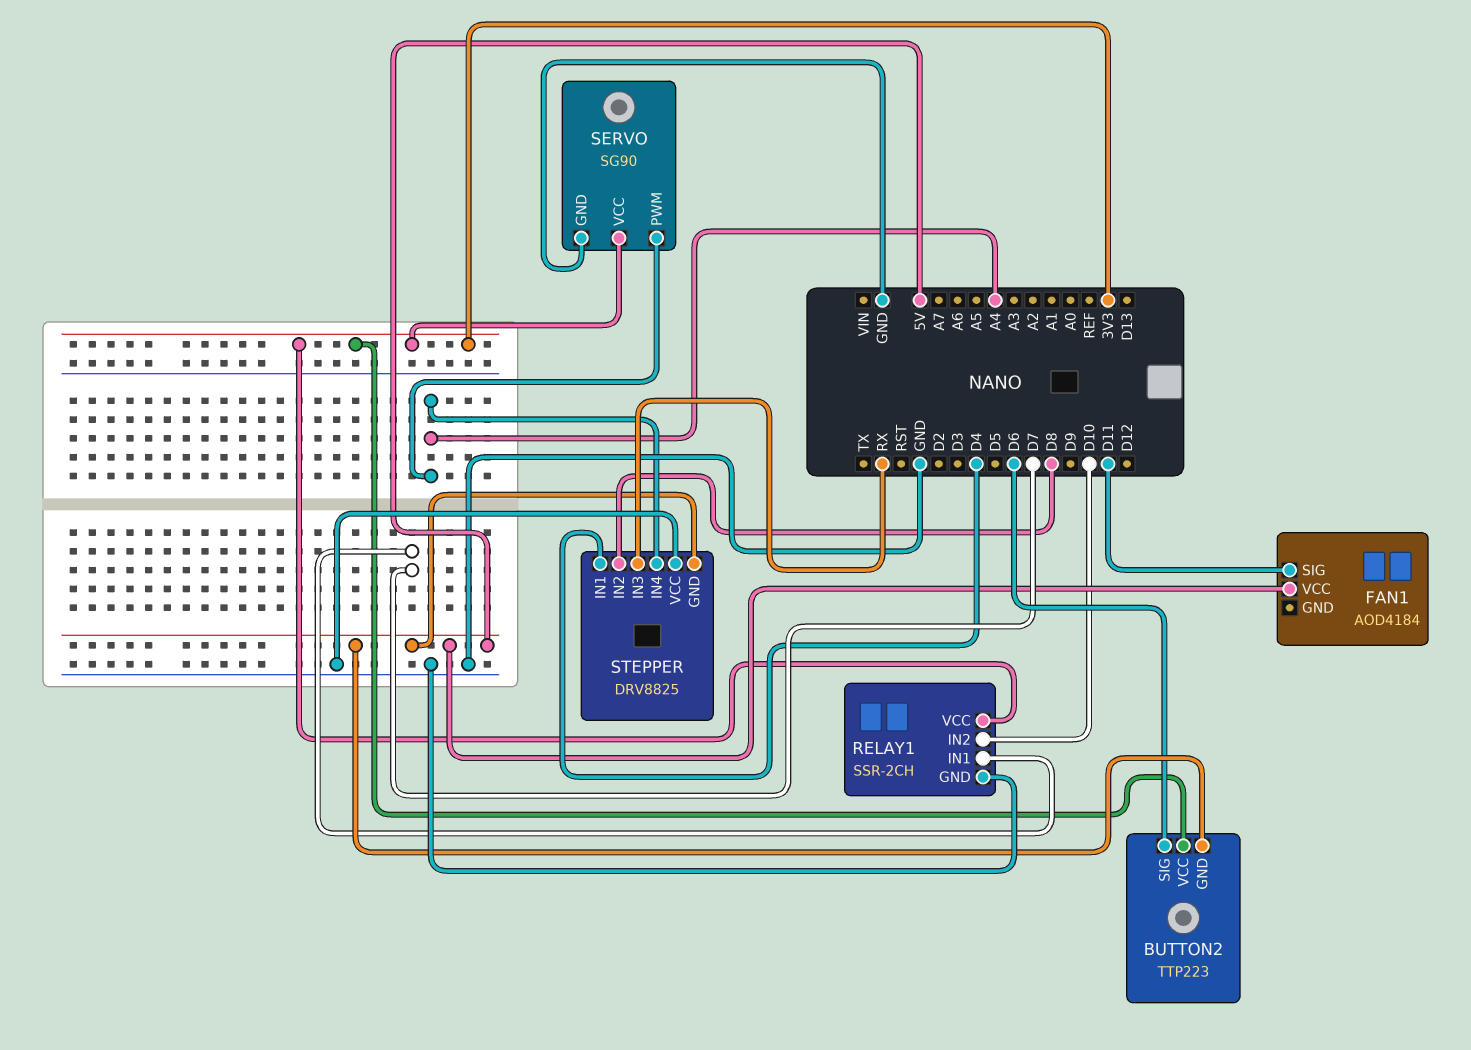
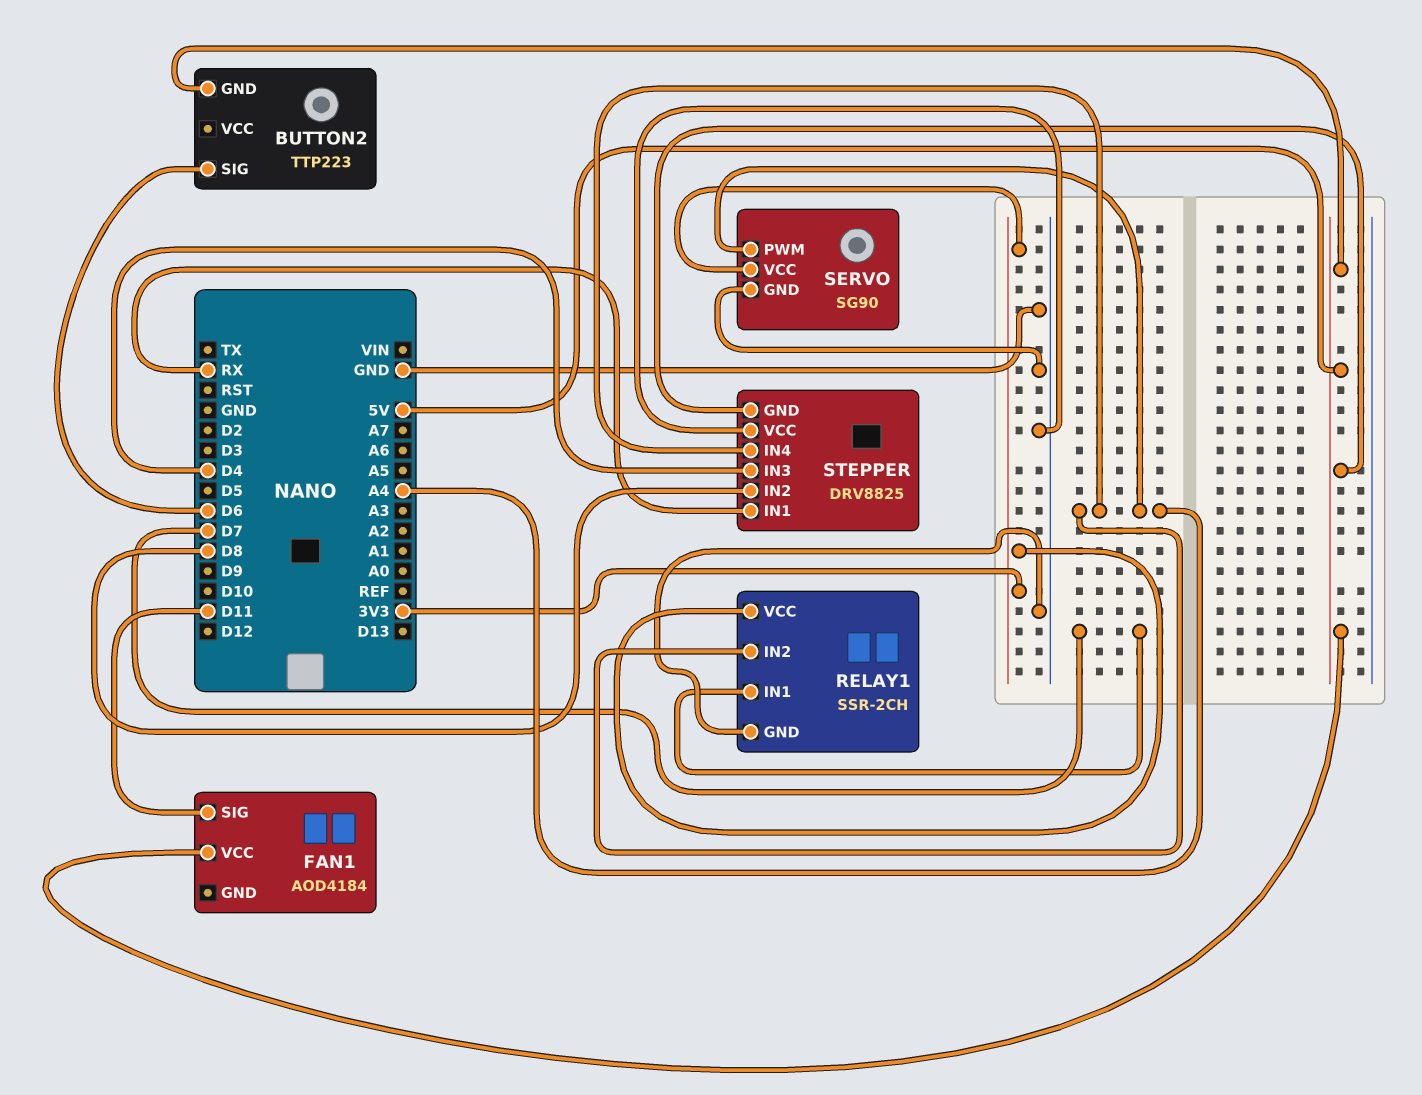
BUTTON2 pin VCC: 3V3 -> none
RELAY1 pin IN2: D10 -> A4
STEPPER pin IN1: D4 -> RX
STEPPER pin IN3: RX -> D4

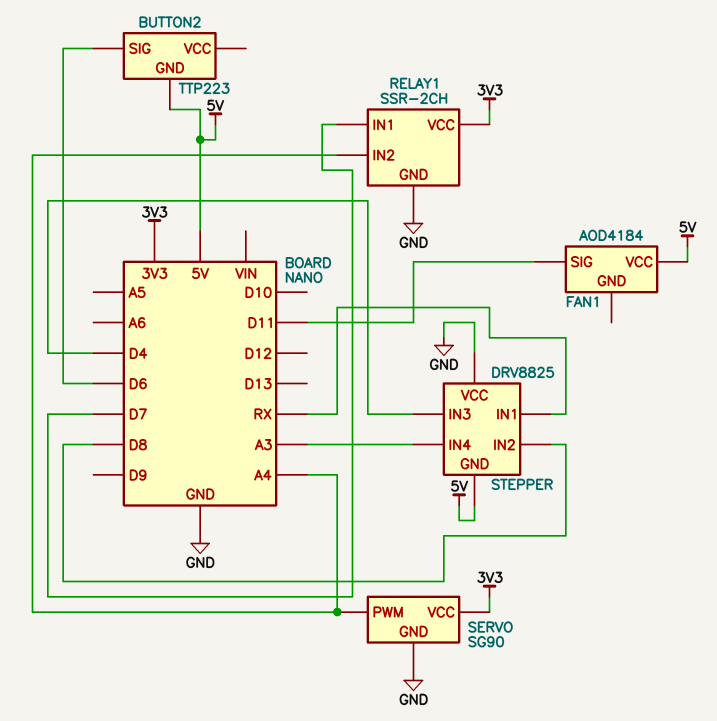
STEPPER pin IN4: A4 -> A3

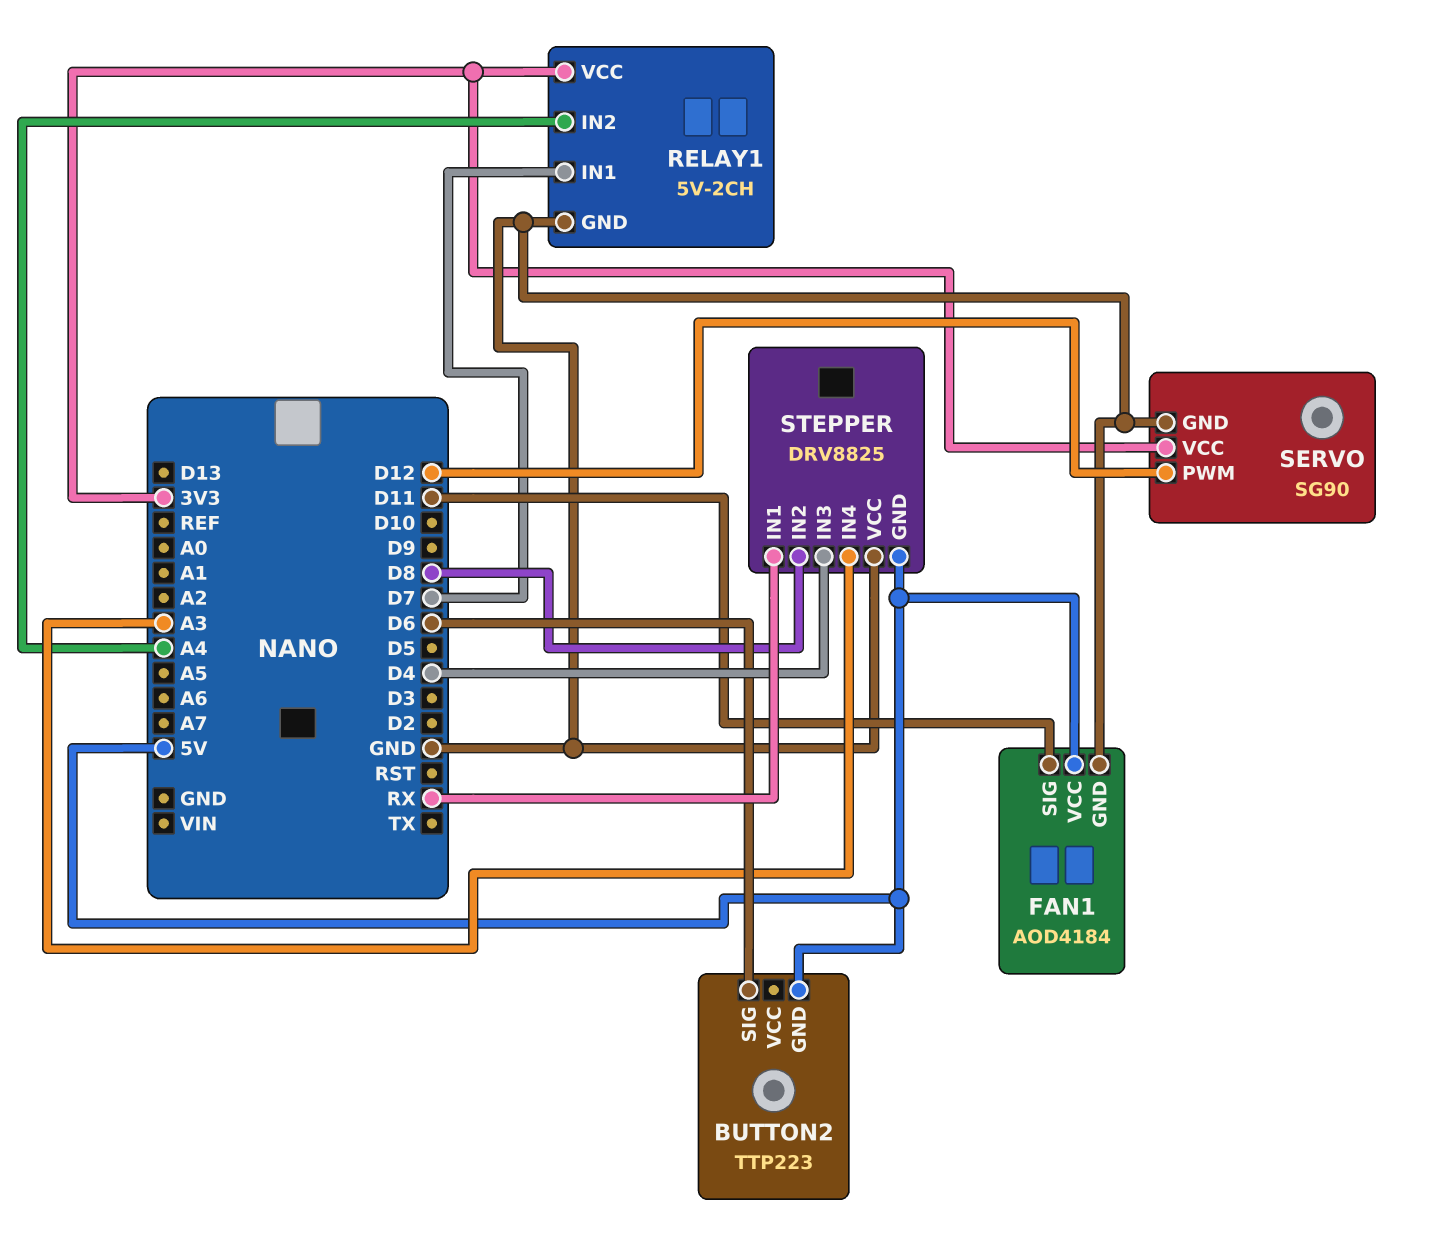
FAN1 pin GND: none -> GND
RELAY1: SSR-2CH -> 5V-2CH
SERVO pin PWM: A4 -> D12

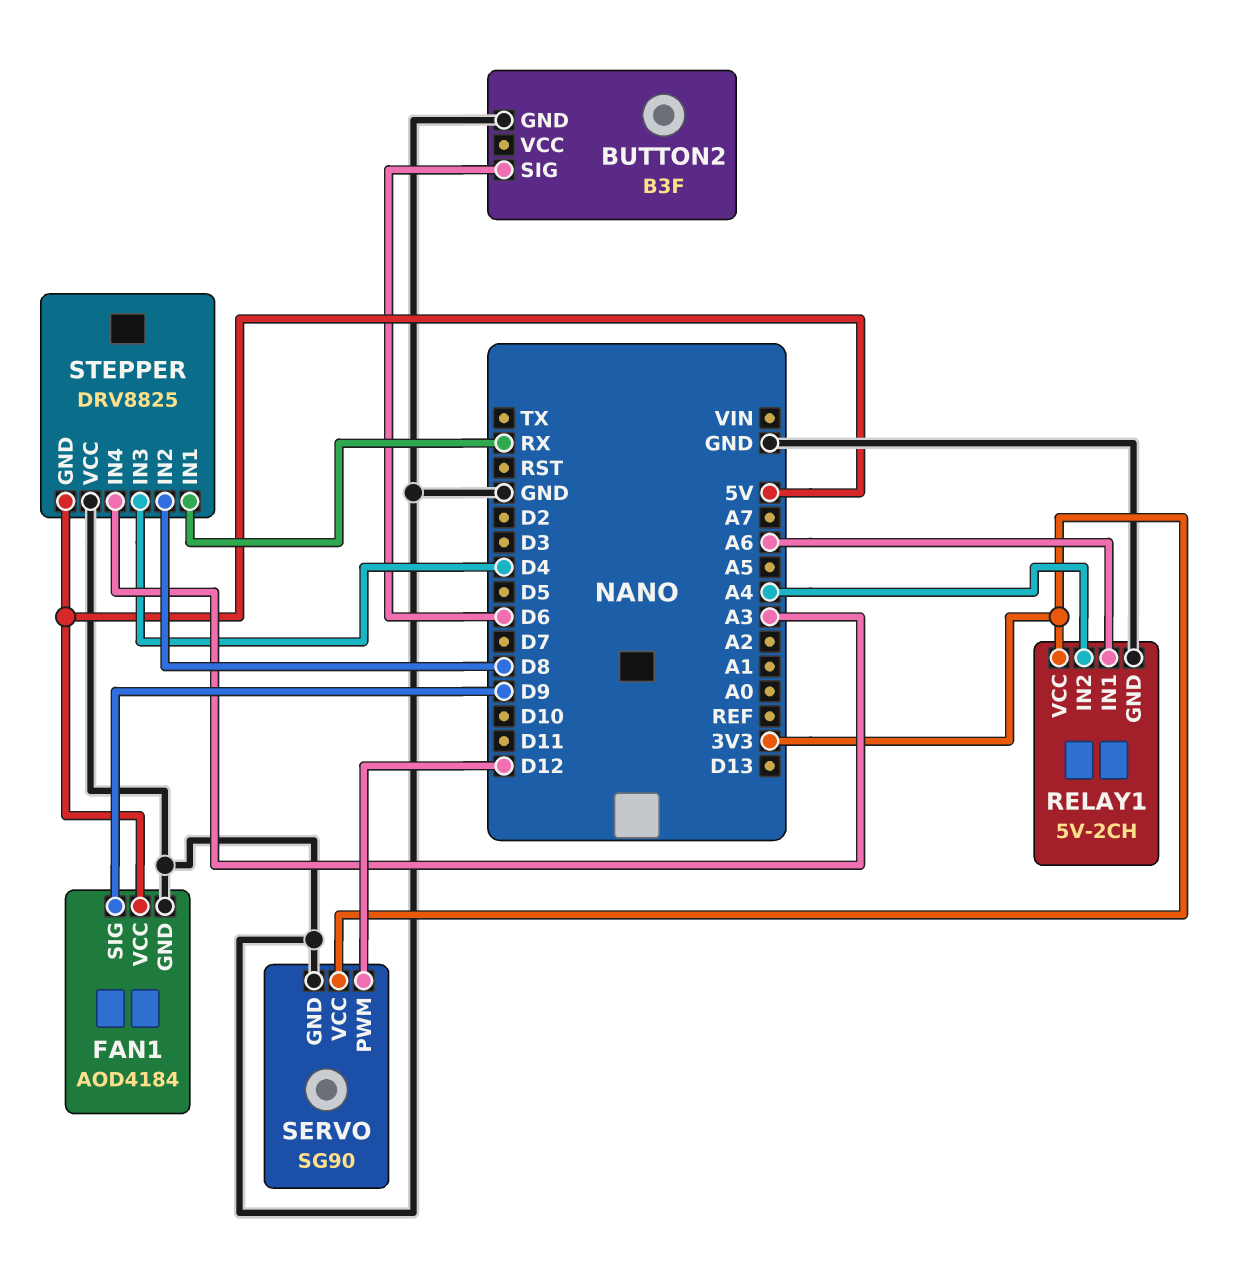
BUTTON2: TTP223 -> B3F
BUTTON2 pin GND: 5V -> GND
FAN1 pin SIG: D11 -> D9
RELAY1 pin IN1: D7 -> A6

